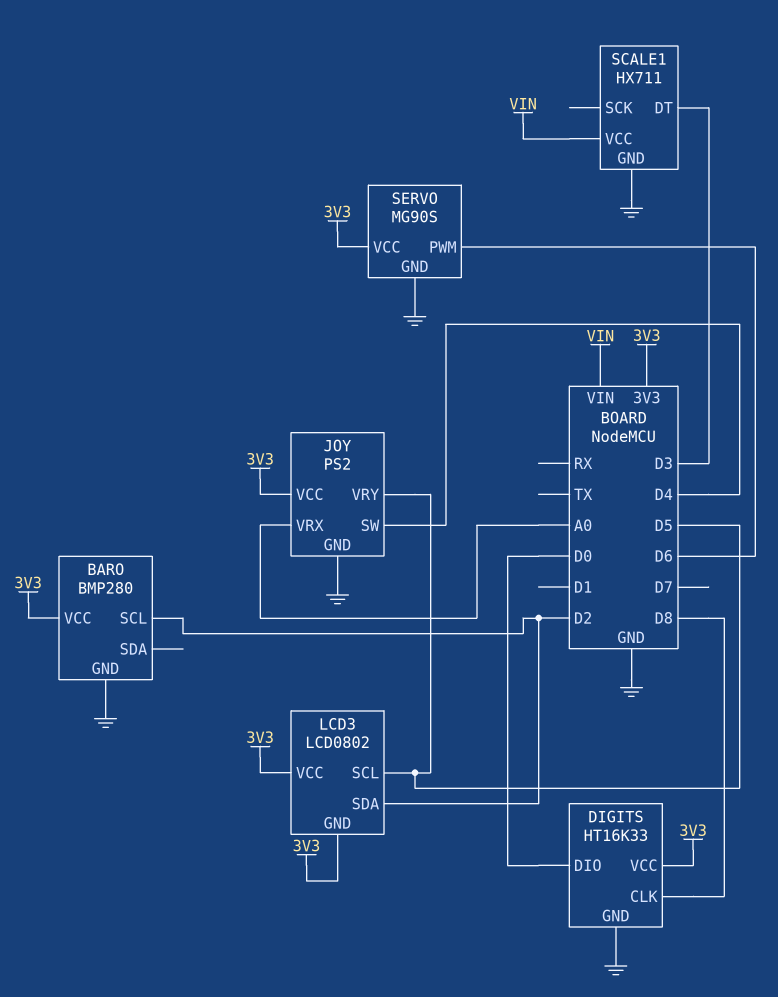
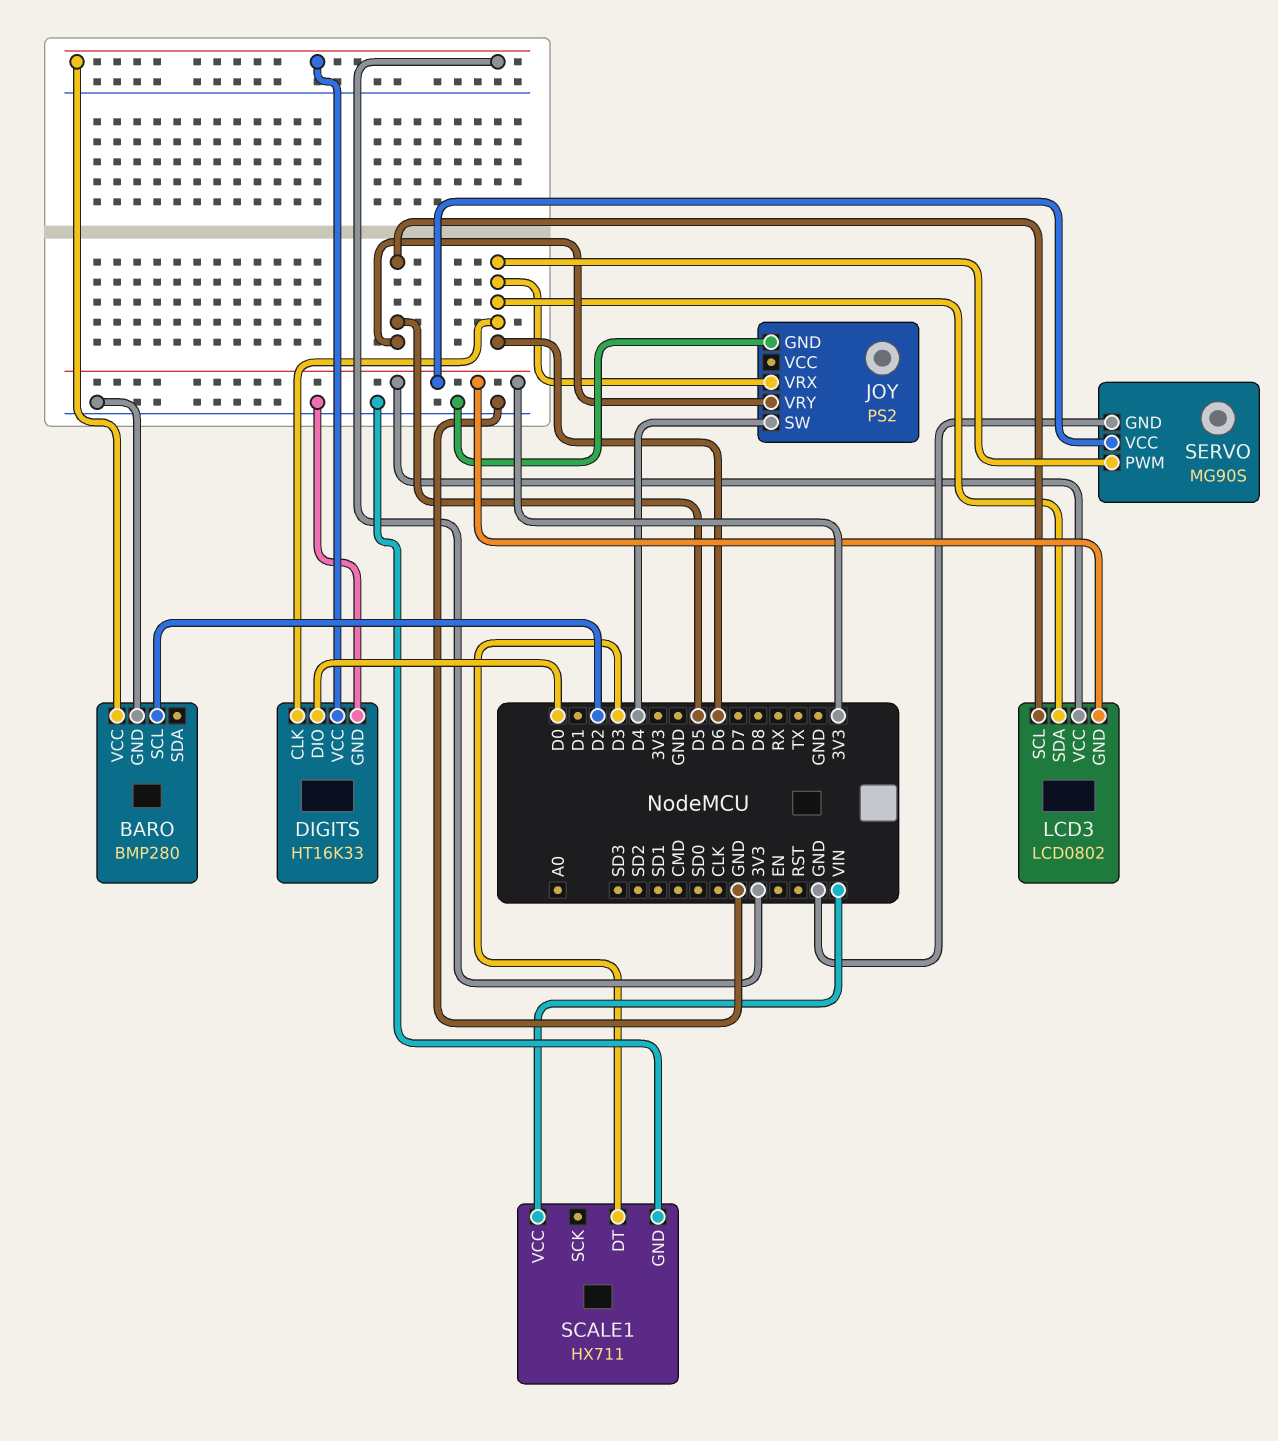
DIGITS pin CLK: D8 -> D6
JOY pin VCC: 3V3 -> none
JOY pin VRX: A0 -> D6
LCD3 pin SDA: D2 -> D6

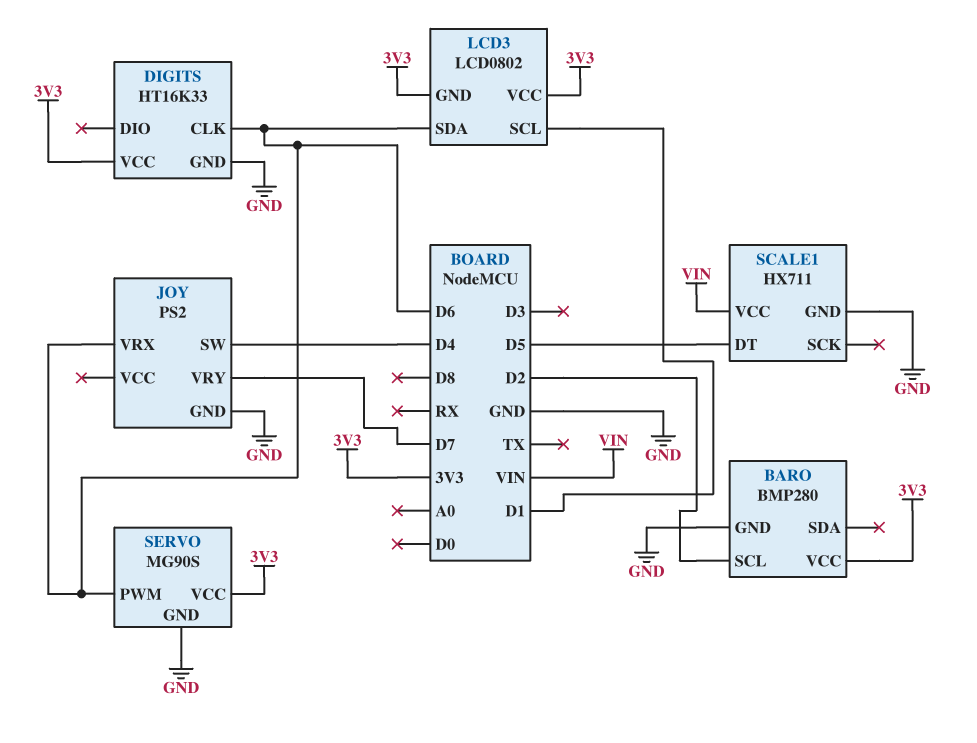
DIGITS pin DIO: D0 -> none
JOY pin VRY: D5 -> D7
LCD3 pin SCL: D5 -> D1
SCALE1 pin DT: D3 -> D5

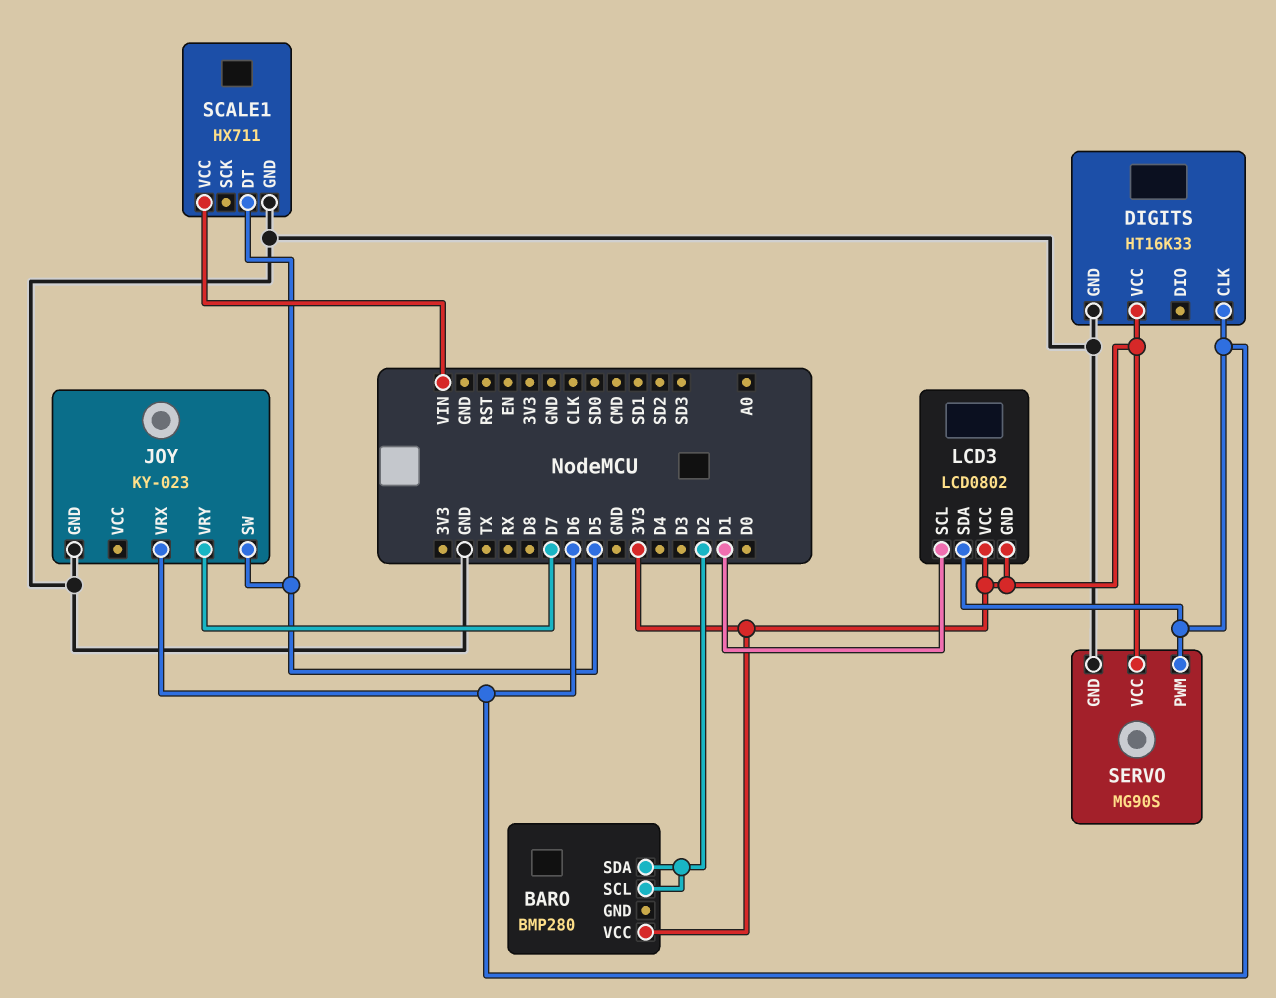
BARO pin GND: GND -> none
BARO pin SDA: none -> D2
JOY: PS2 -> KY-023
JOY pin SW: D4 -> D5

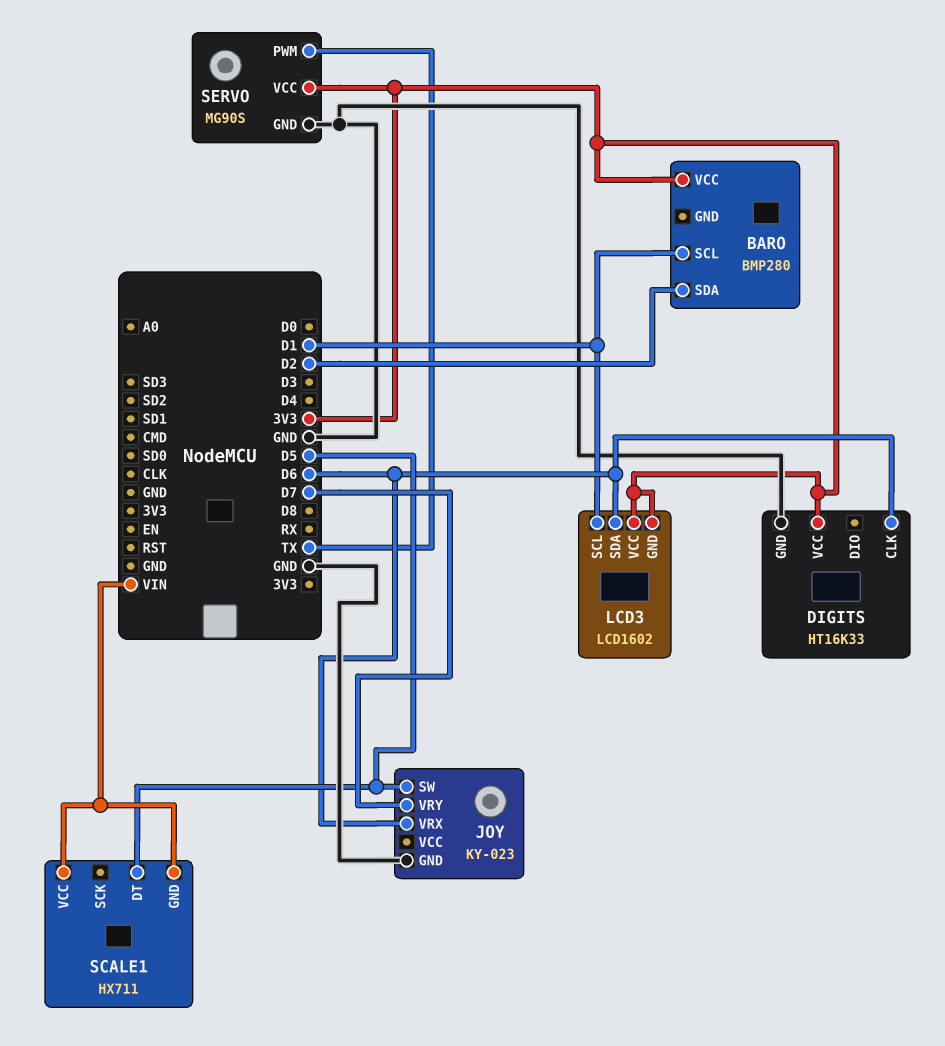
BARO pin SCL: D2 -> D1
LCD3: LCD0802 -> LCD1602
SCALE1 pin GND: GND -> VIN
SERVO pin PWM: D6 -> TX

